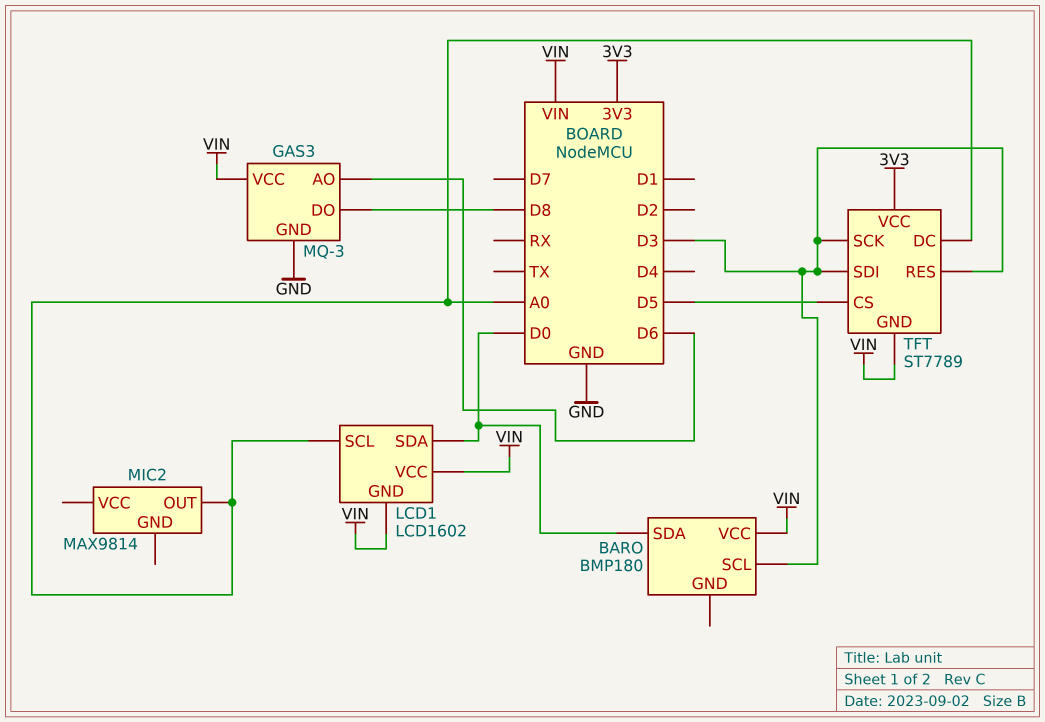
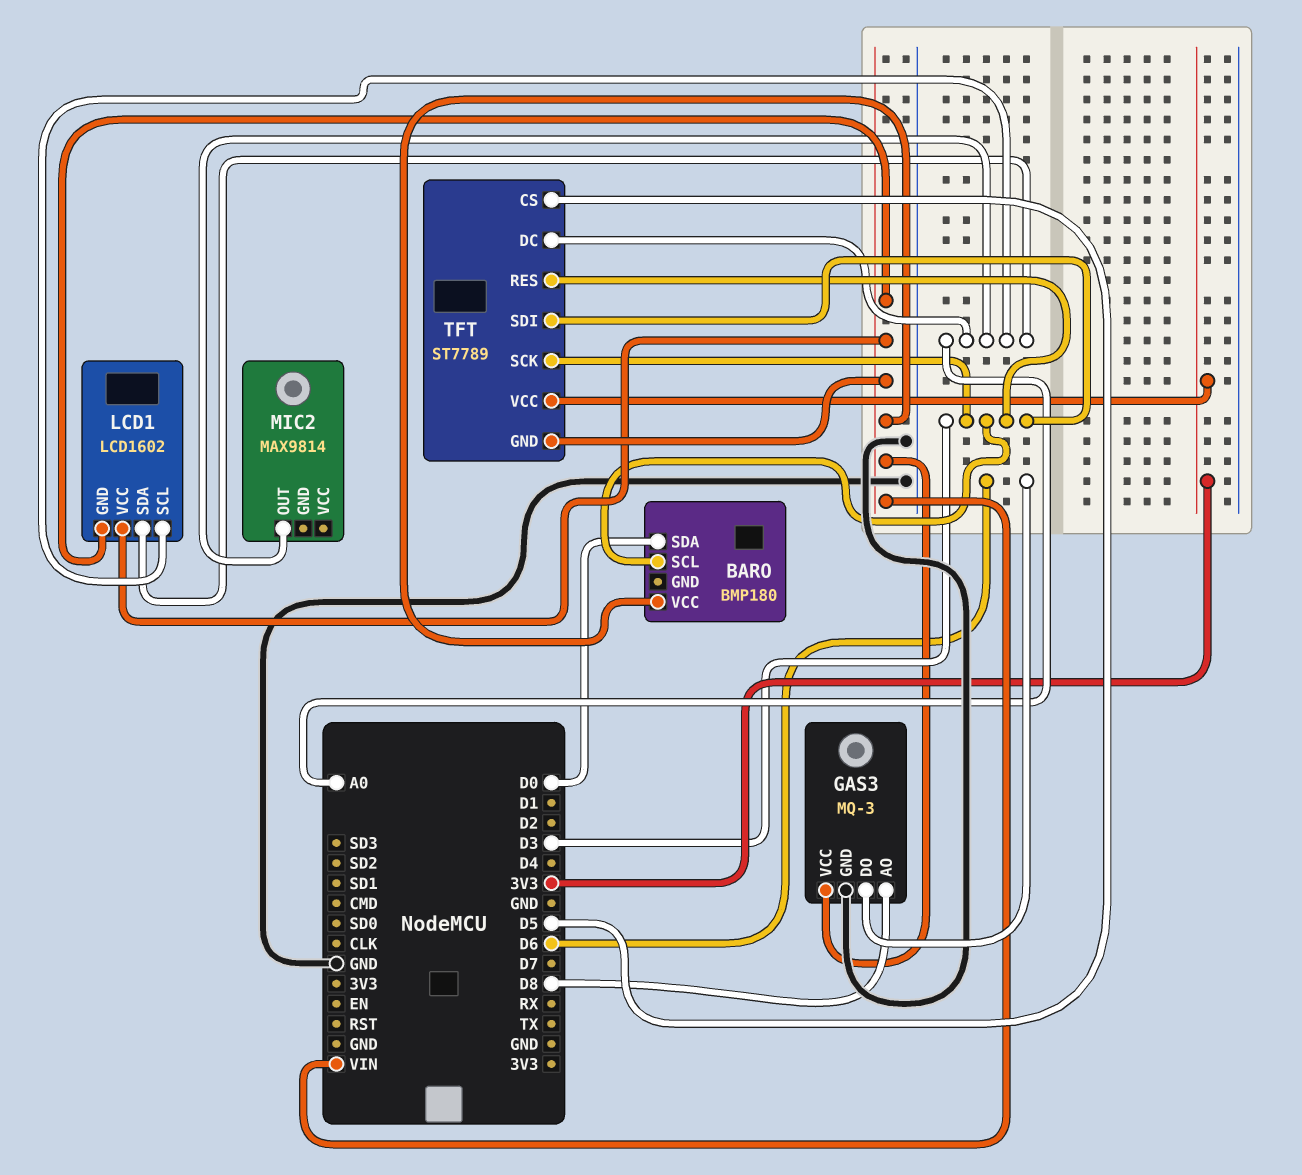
GAS3 pin AO: D6 -> D8
GAS3 pin DO: D8 -> D6
LCD1 pin SDA: D0 -> A0

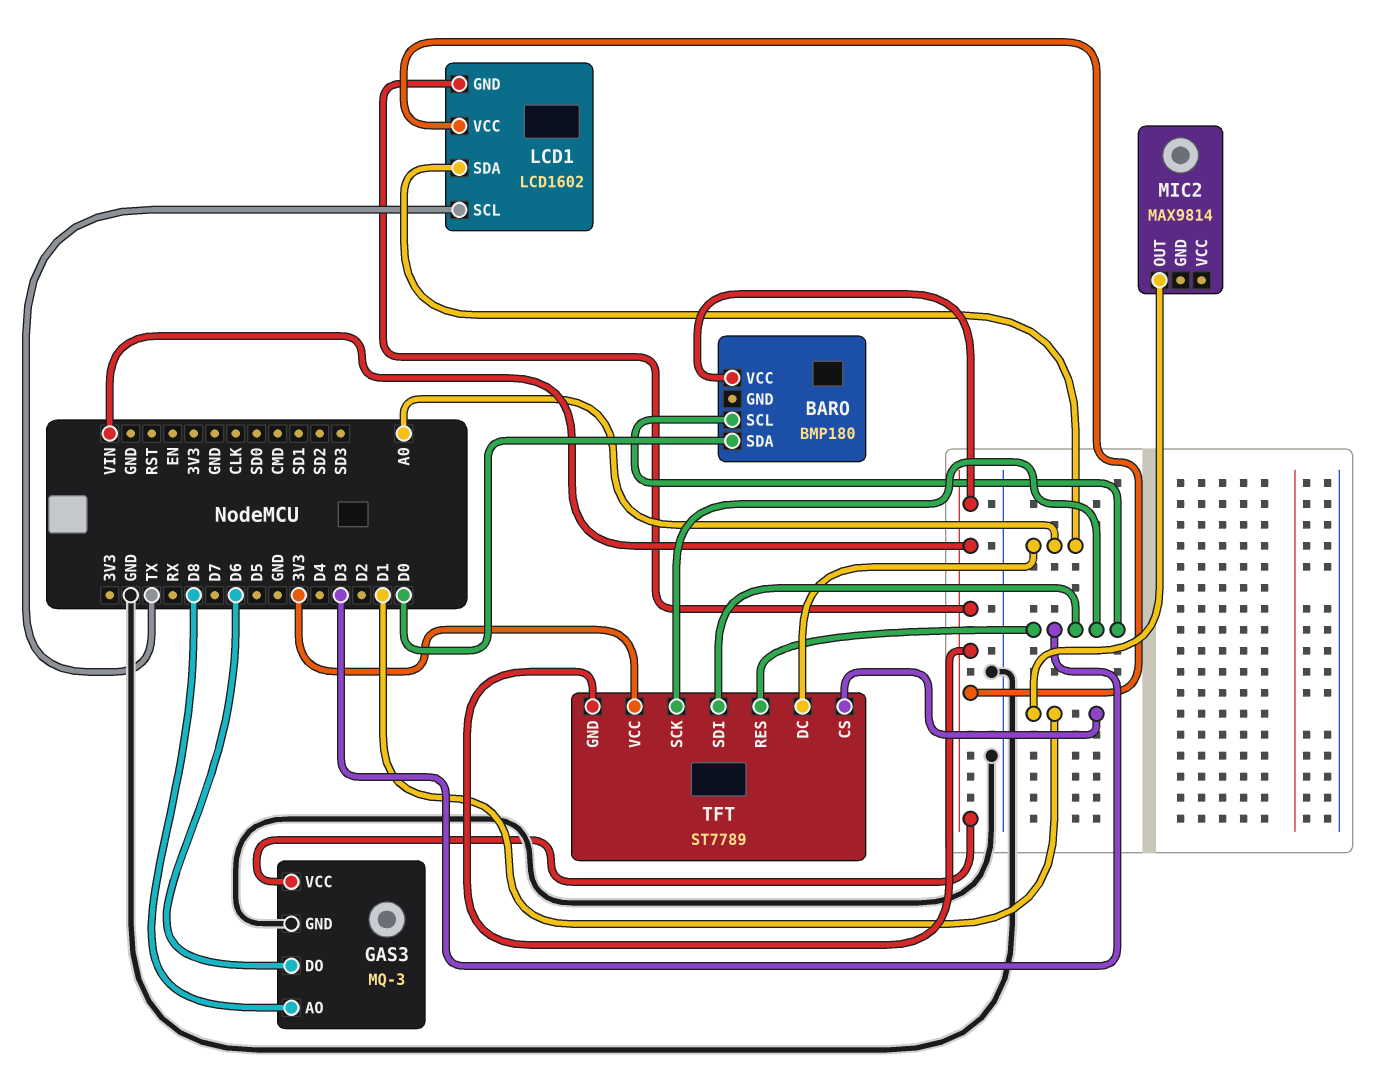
LCD1 pin SCL: A0 -> TX
MIC2 pin OUT: A0 -> D1
TFT pin CS: D5 -> D1

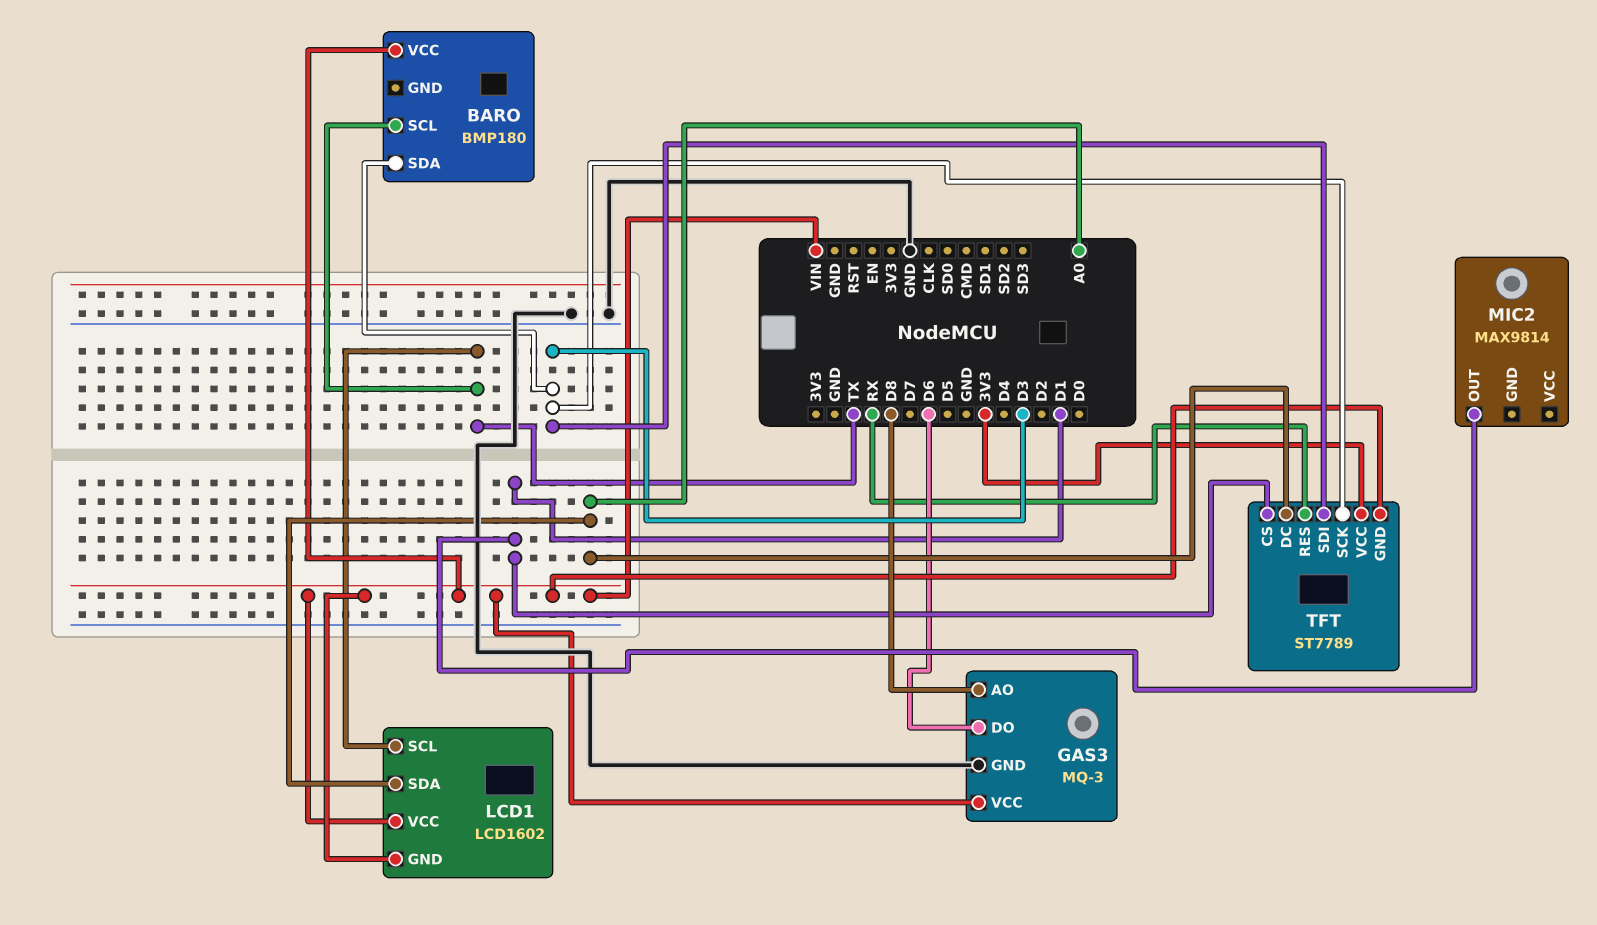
BARO pin SCL: D3 -> TX
BARO pin SDA: D0 -> D3
TFT pin RES: D3 -> RX

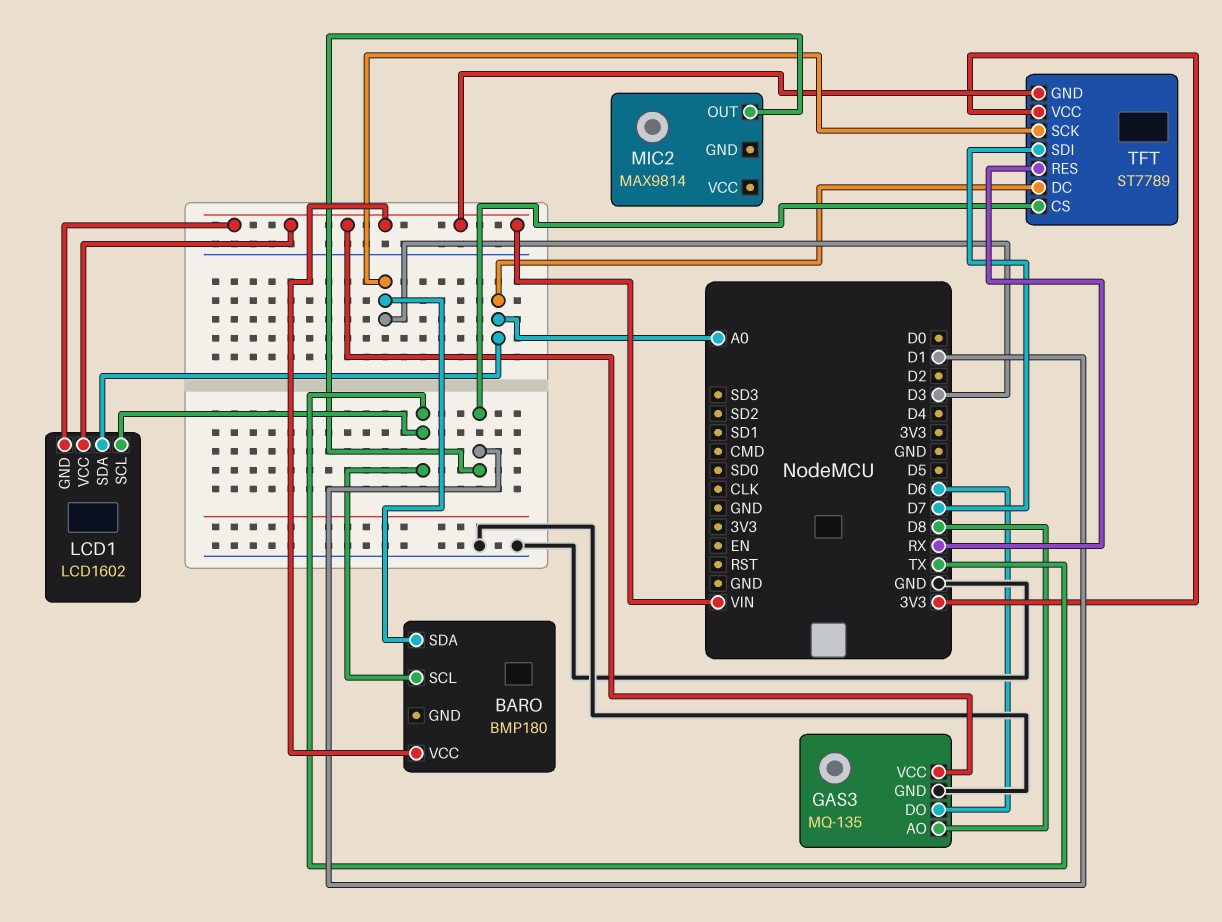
GAS3: MQ-3 -> MQ-135
TFT pin SDI: D3 -> D7

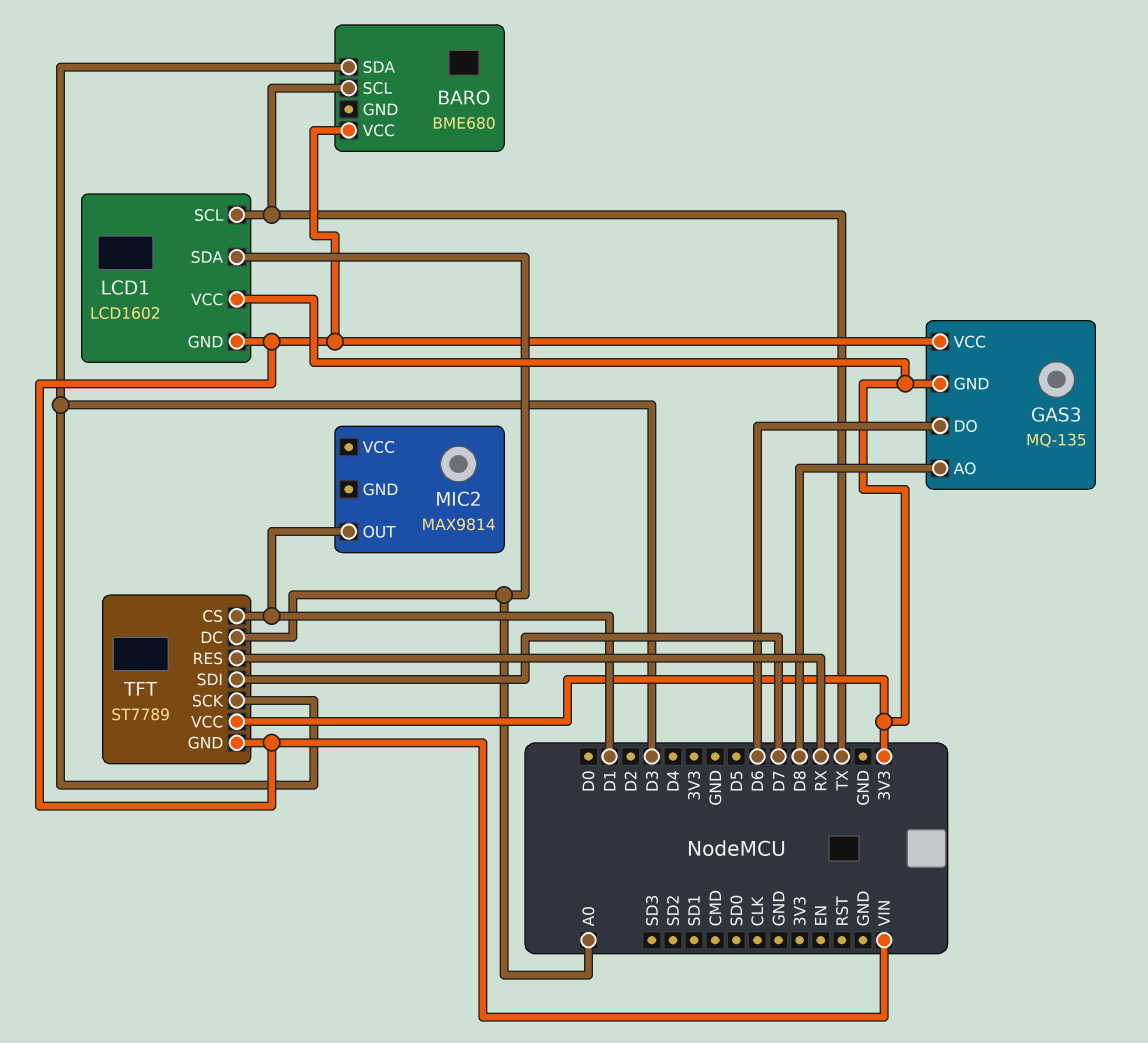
BARO: BMP180 -> BME680
GAS3 pin GND: GND -> 3V3
LCD1 pin VCC: VIN -> 3V3

